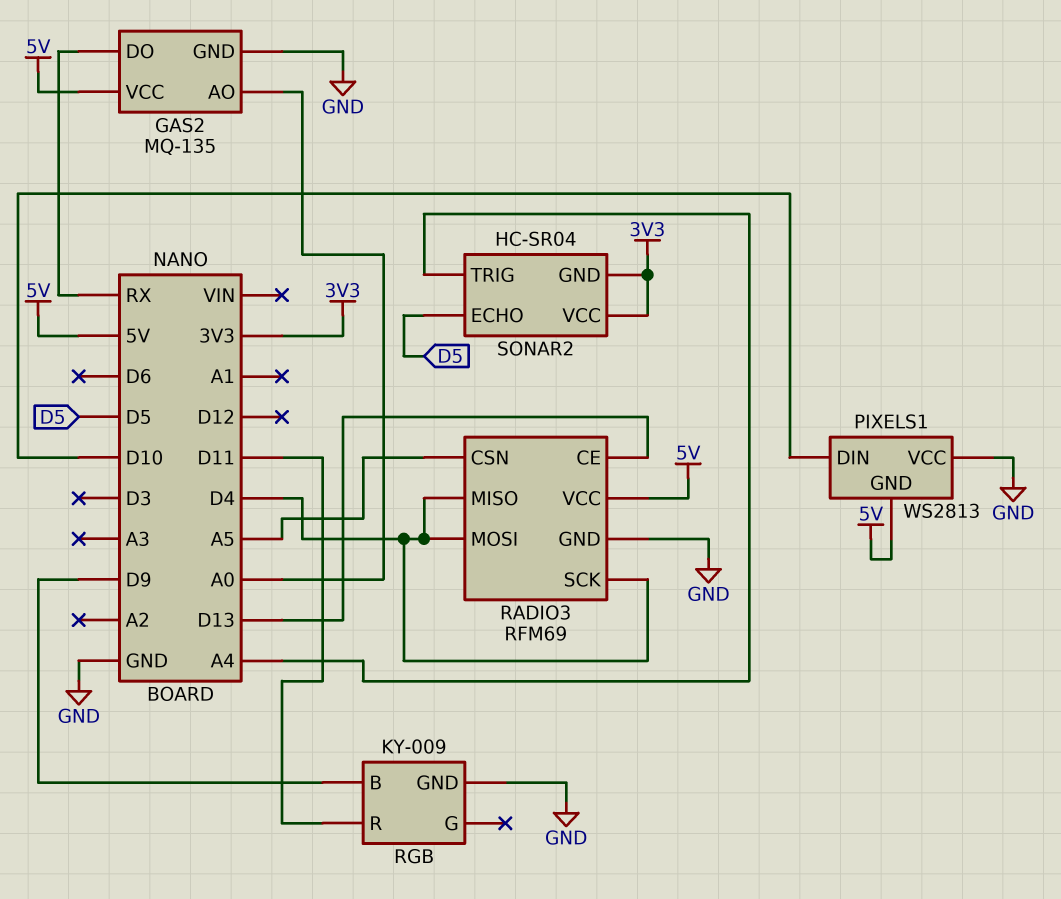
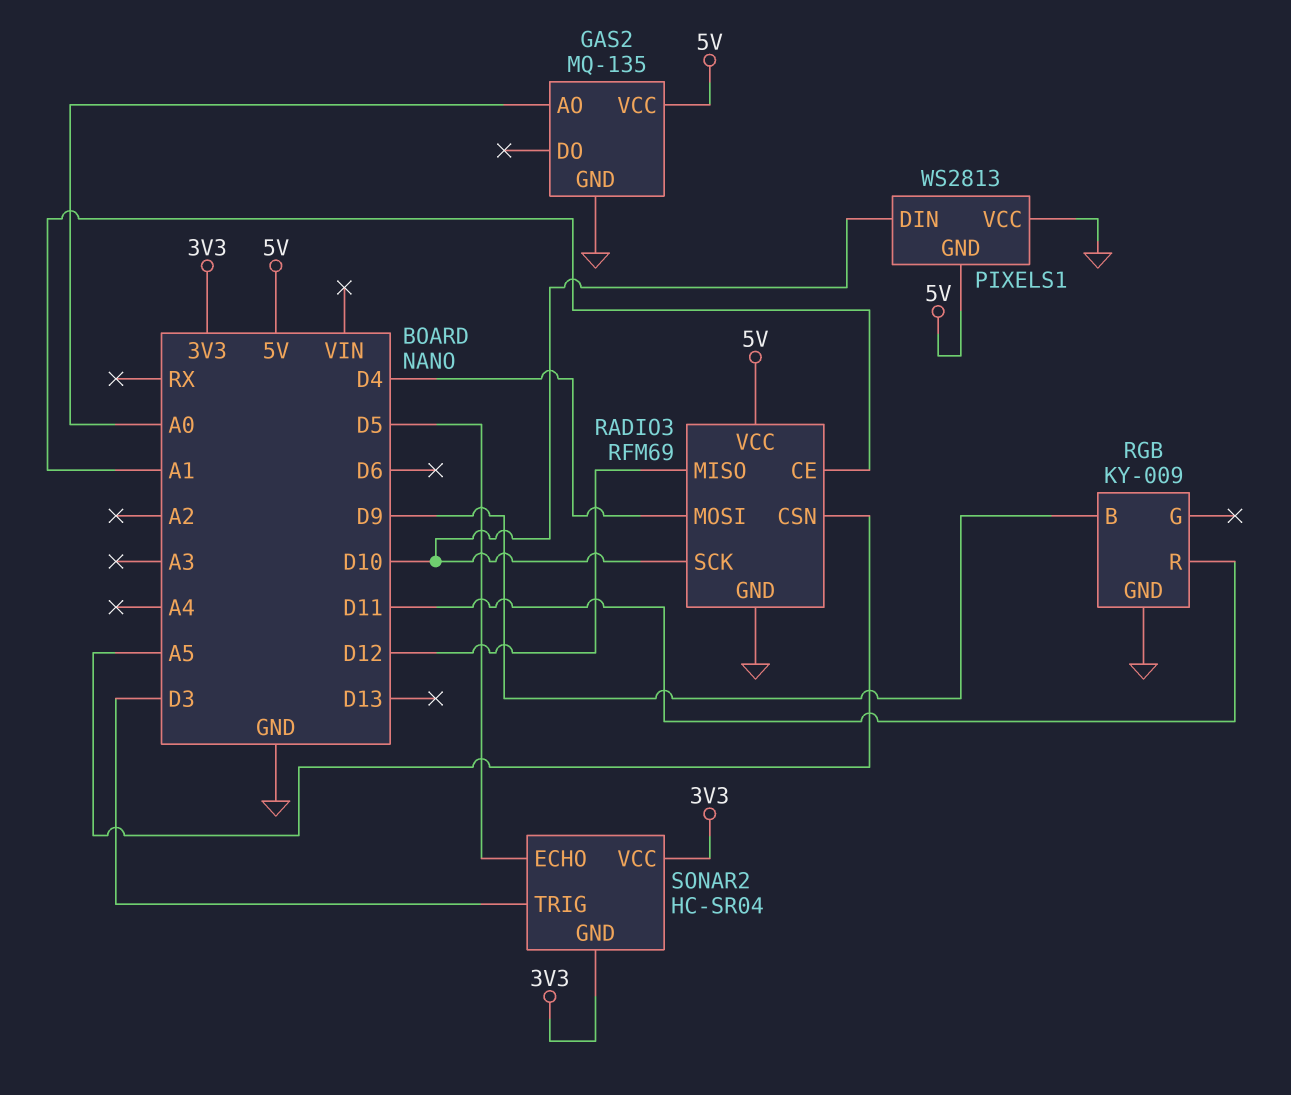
GAS2 pin DO: RX -> none
RADIO3 pin CE: D13 -> A1
RADIO3 pin MISO: D4 -> D12
RADIO3 pin SCK: D4 -> D10
SONAR2 pin TRIG: A4 -> D3

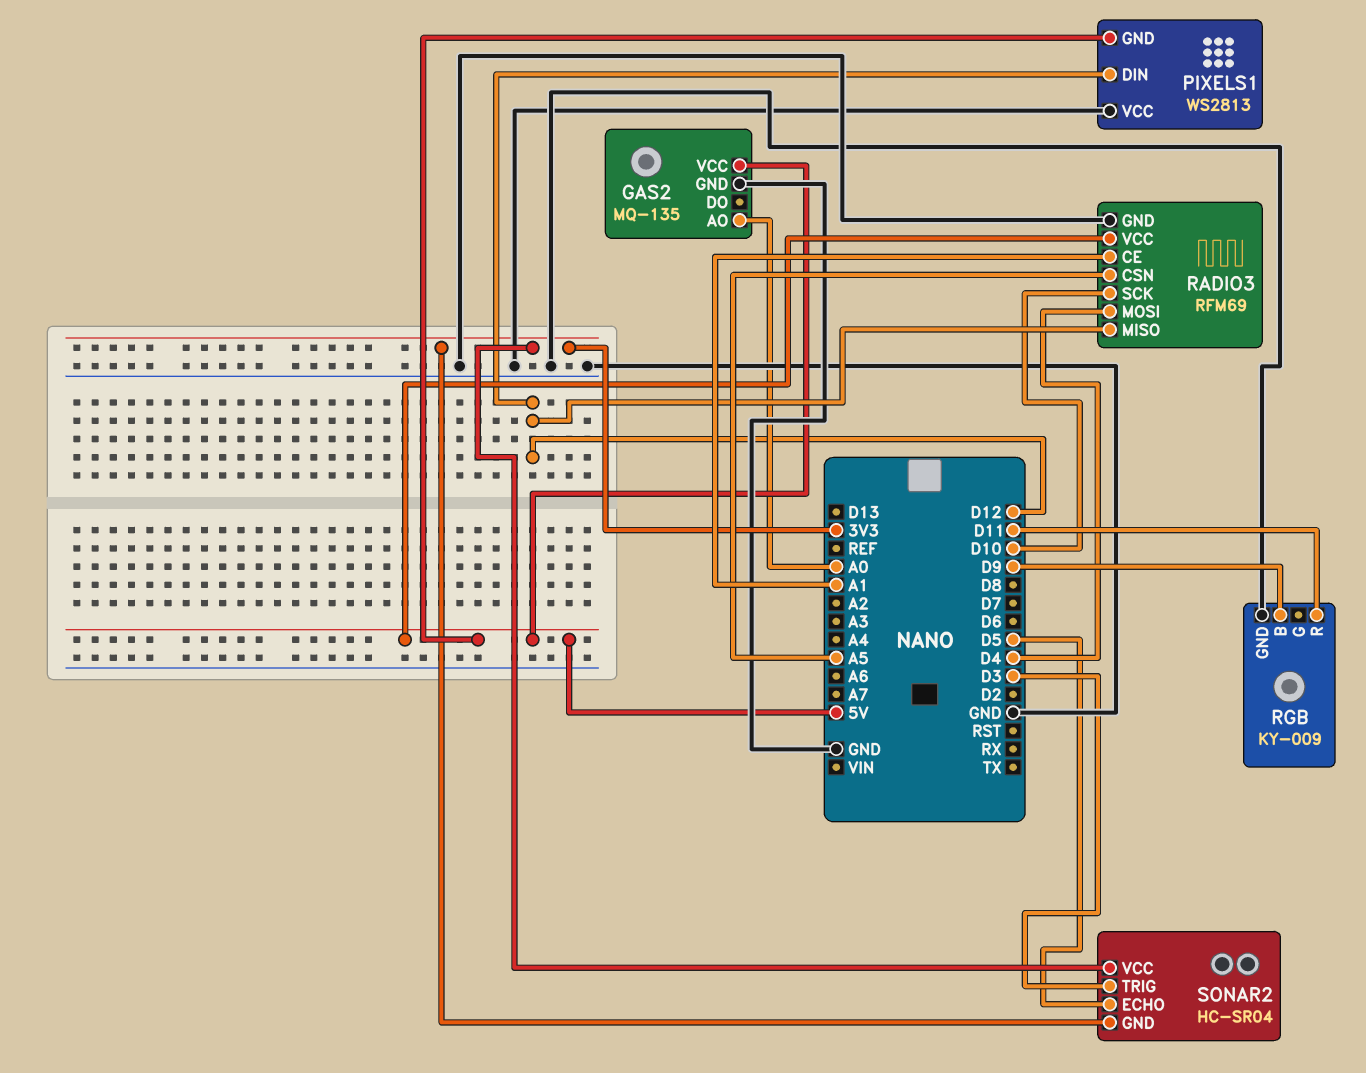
PIXELS1 pin DIN: D10 -> D12

